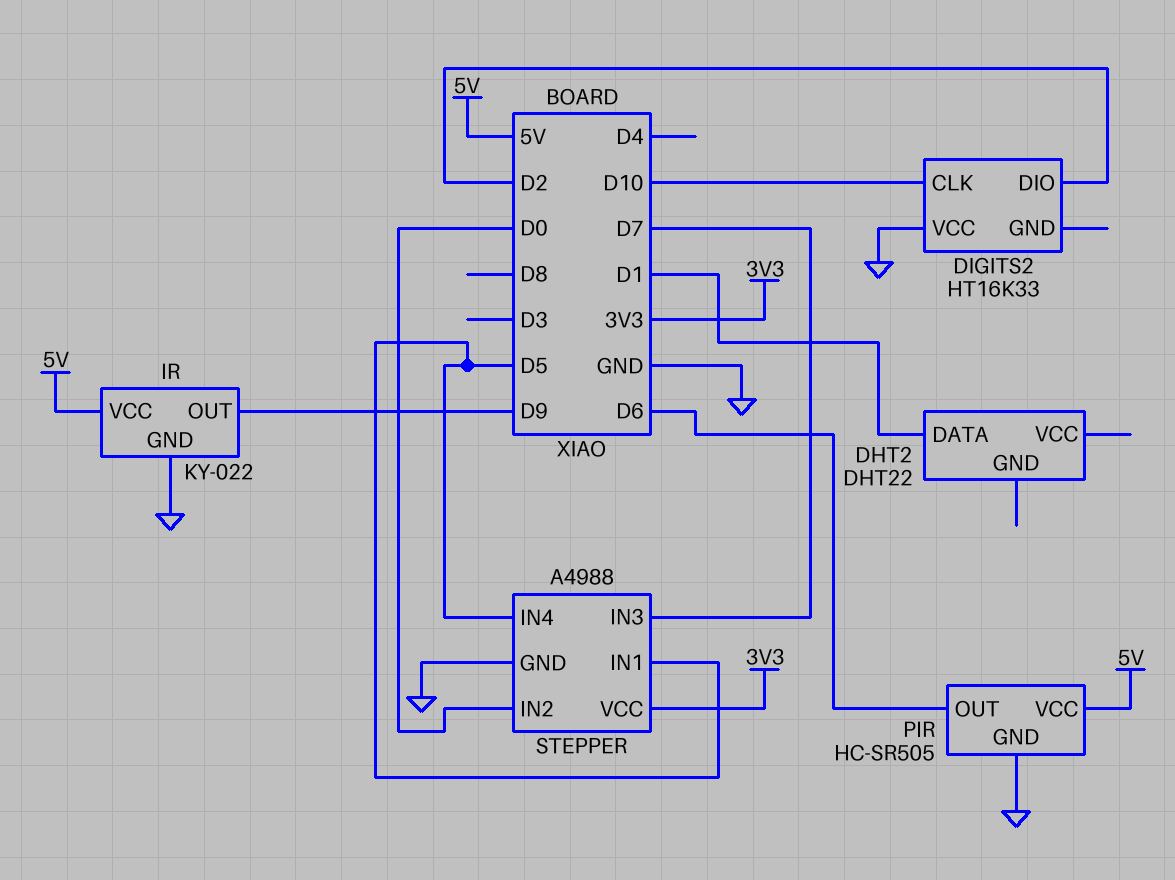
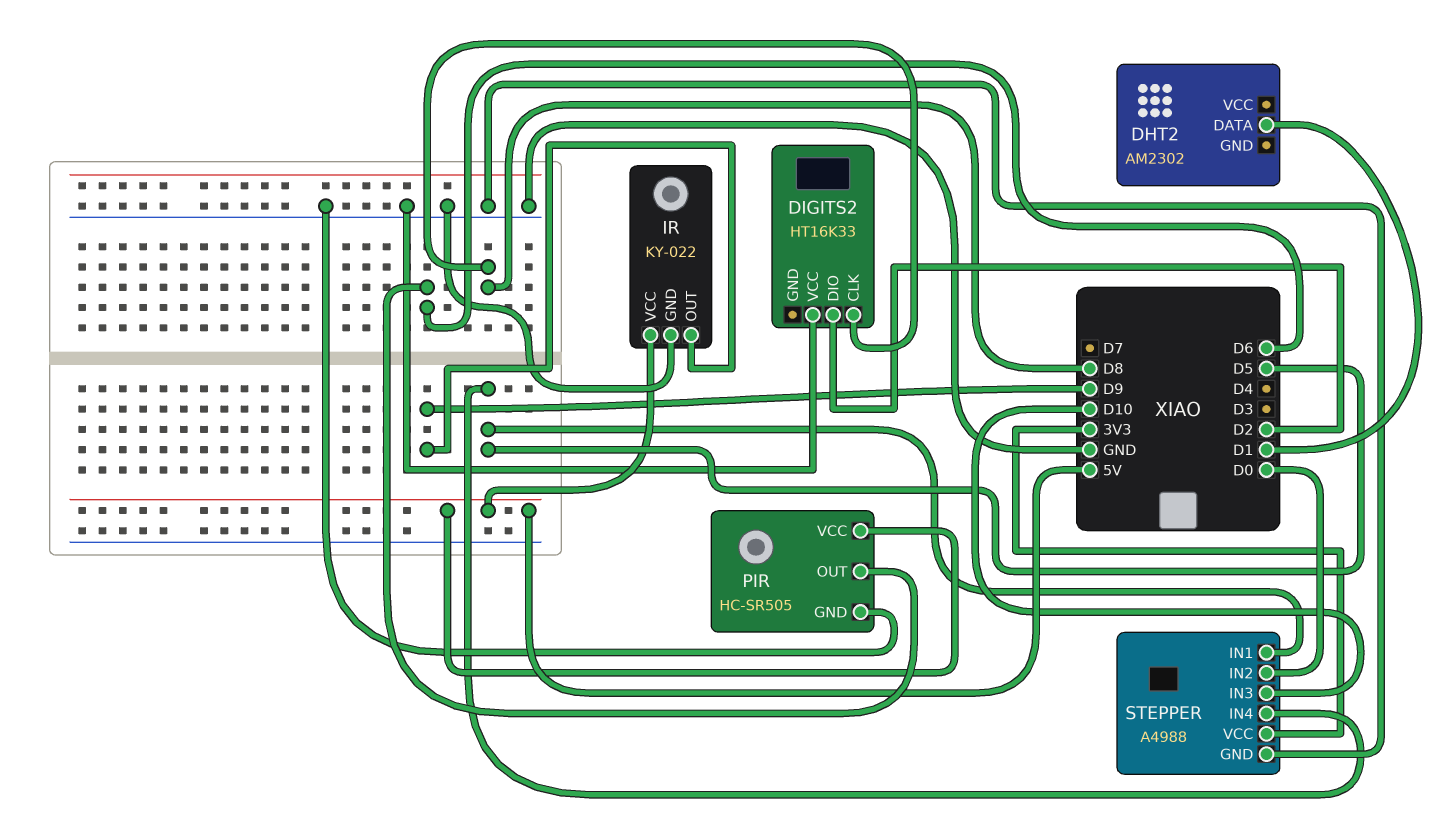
DHT2: DHT22 -> AM2302
DIGITS2 pin CLK: D10 -> D8
STEPPER pin IN3: D7 -> D10

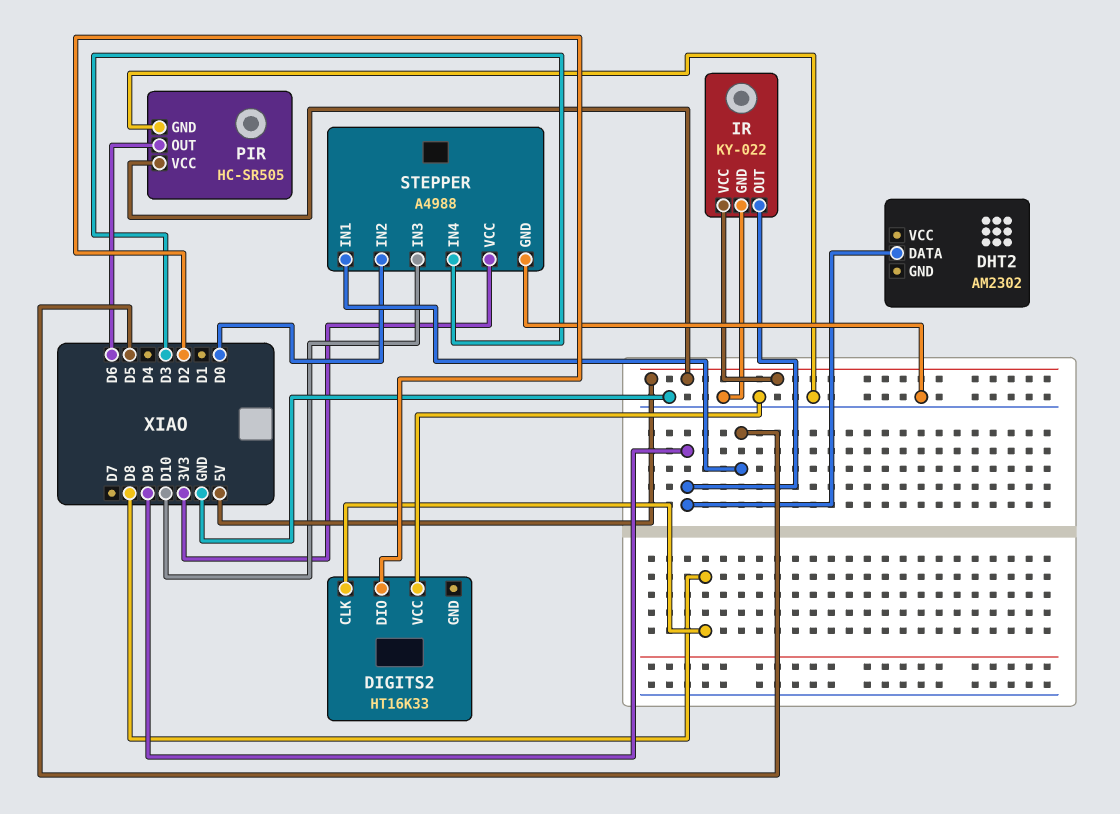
DHT2 pin DATA: D1 -> D9
STEPPER pin IN4: D5 -> D3

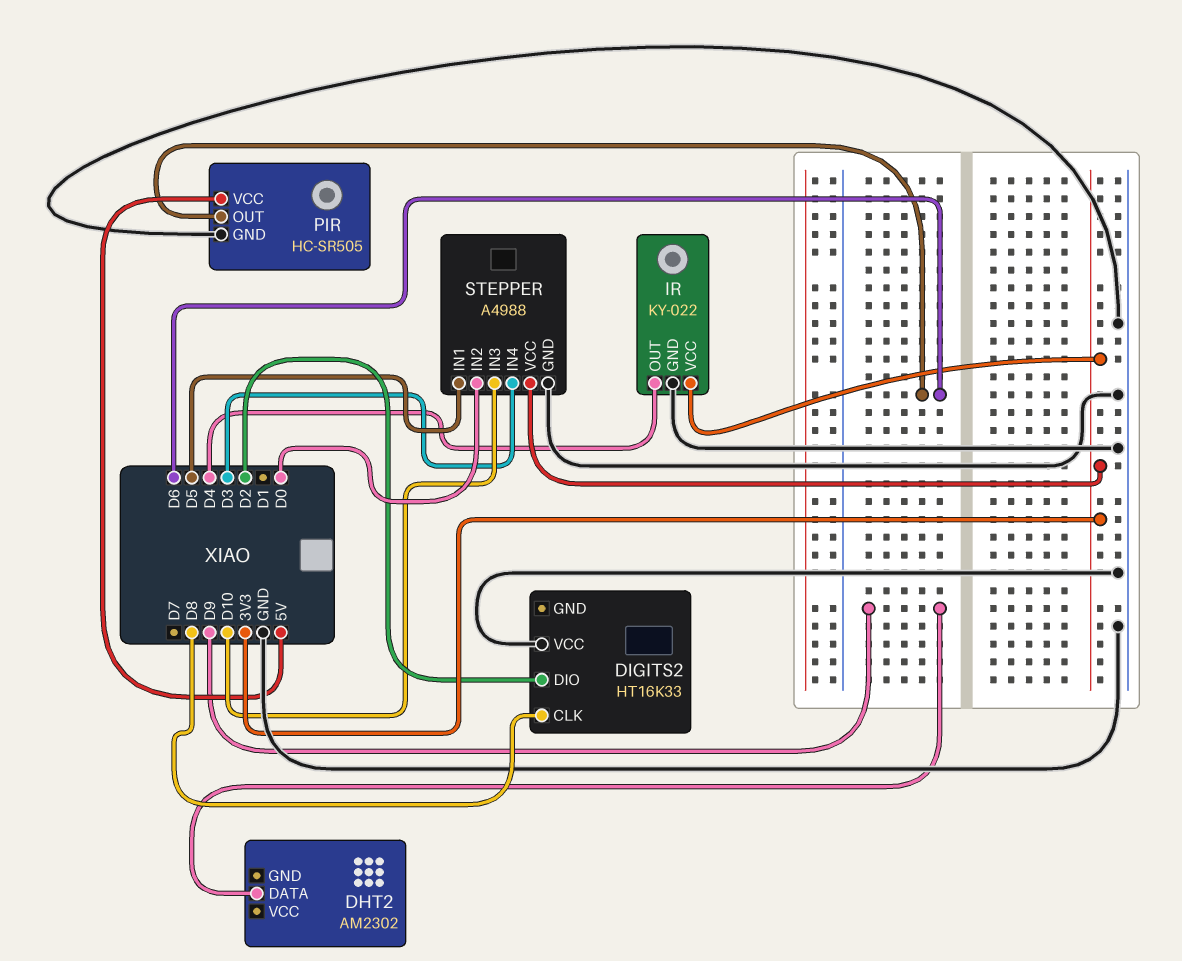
IR pin OUT: D9 -> D4
IR pin VCC: 5V -> 3V3

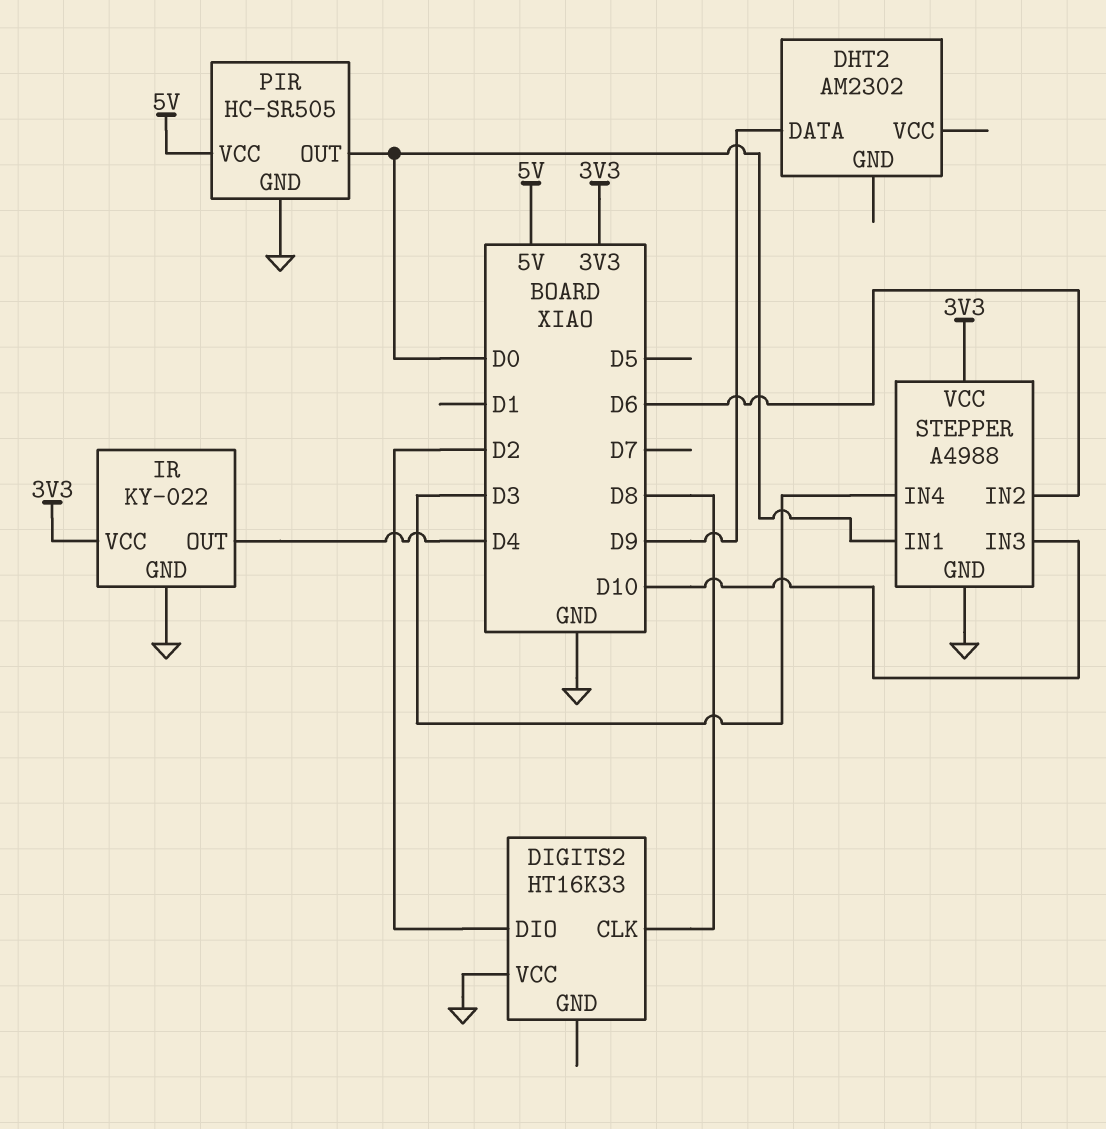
PIR pin OUT: D6 -> D0
STEPPER pin IN1: D5 -> D0
STEPPER pin IN2: D0 -> D6

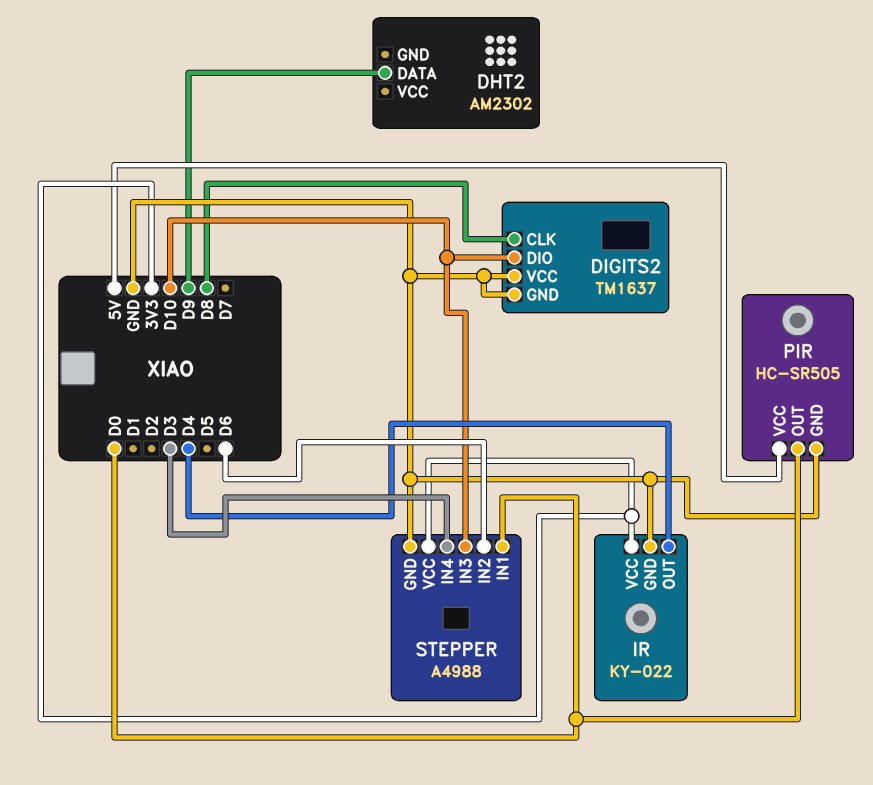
DIGITS2: HT16K33 -> TM1637
DIGITS2 pin DIO: D2 -> D10
DIGITS2 pin GND: none -> GND

